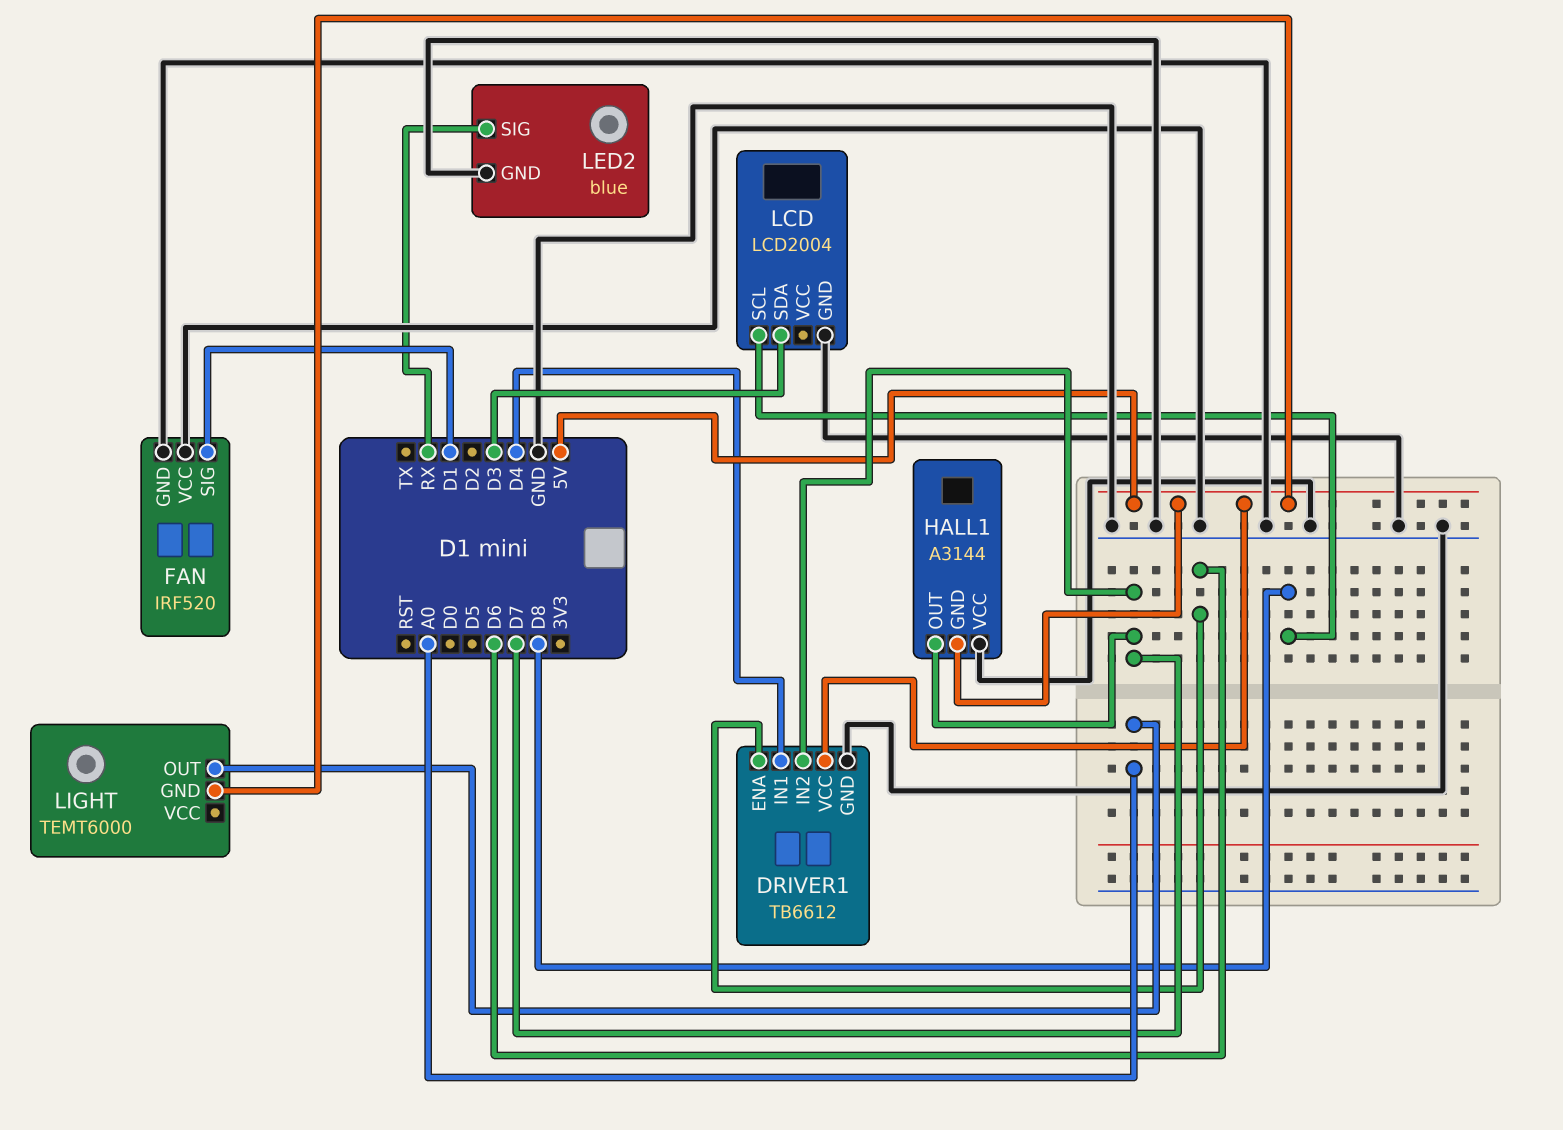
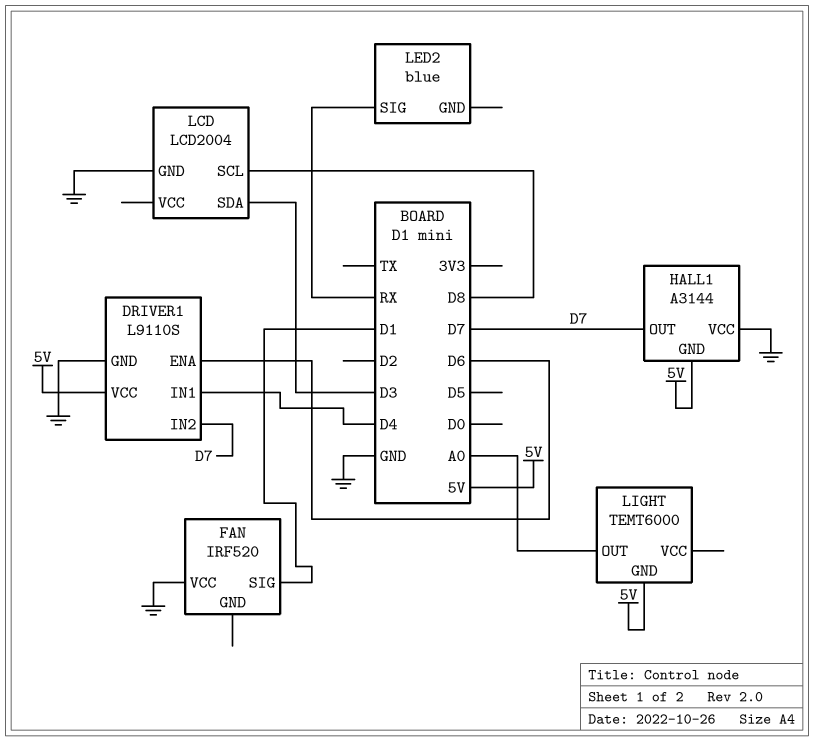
DRIVER1: TB6612 -> L9110S
FAN pin GND: GND -> none
LED2 pin GND: GND -> none

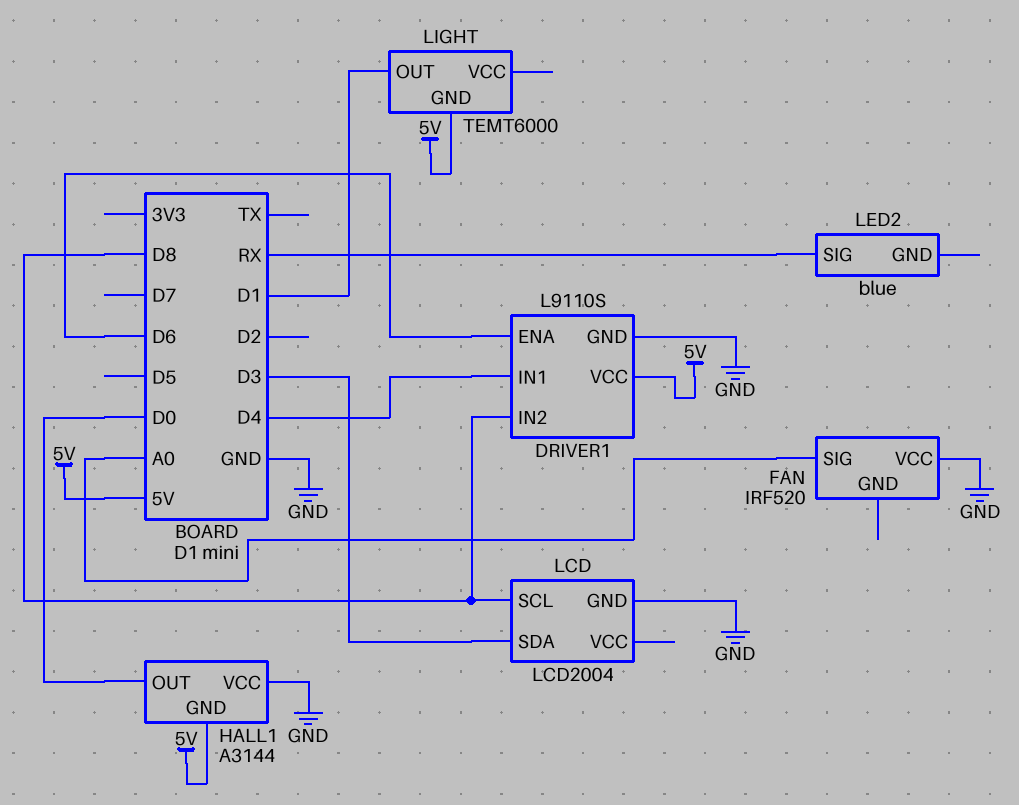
DRIVER1 pin IN2: D7 -> D8
FAN pin SIG: D1 -> A0
HALL1 pin OUT: D7 -> D0
LIGHT pin OUT: A0 -> D1

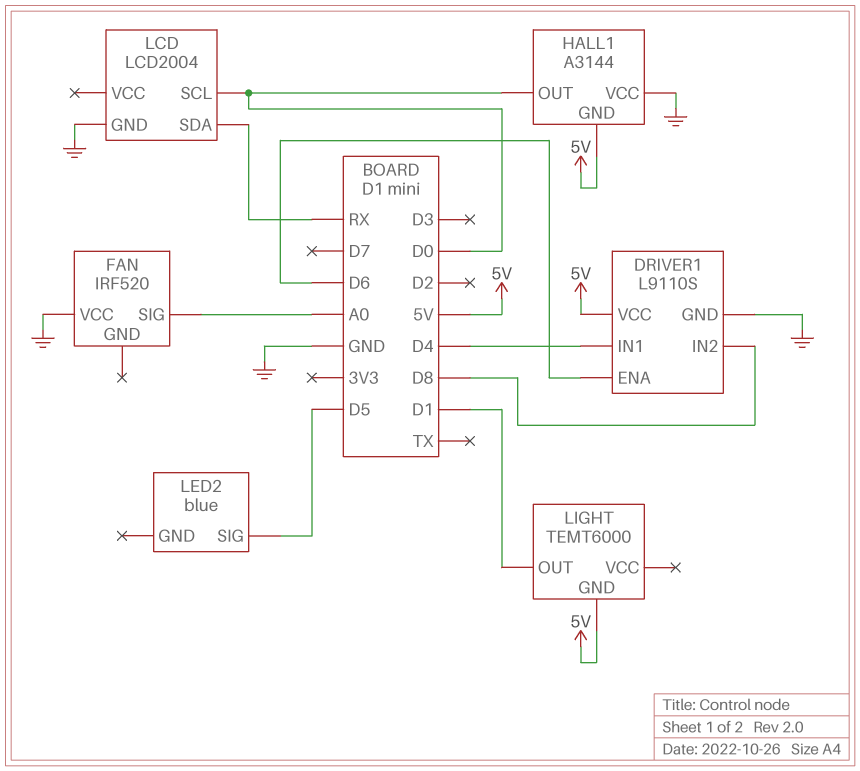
LCD pin SCL: D8 -> D0
LCD pin SDA: D3 -> RX
LED2 pin SIG: RX -> D5

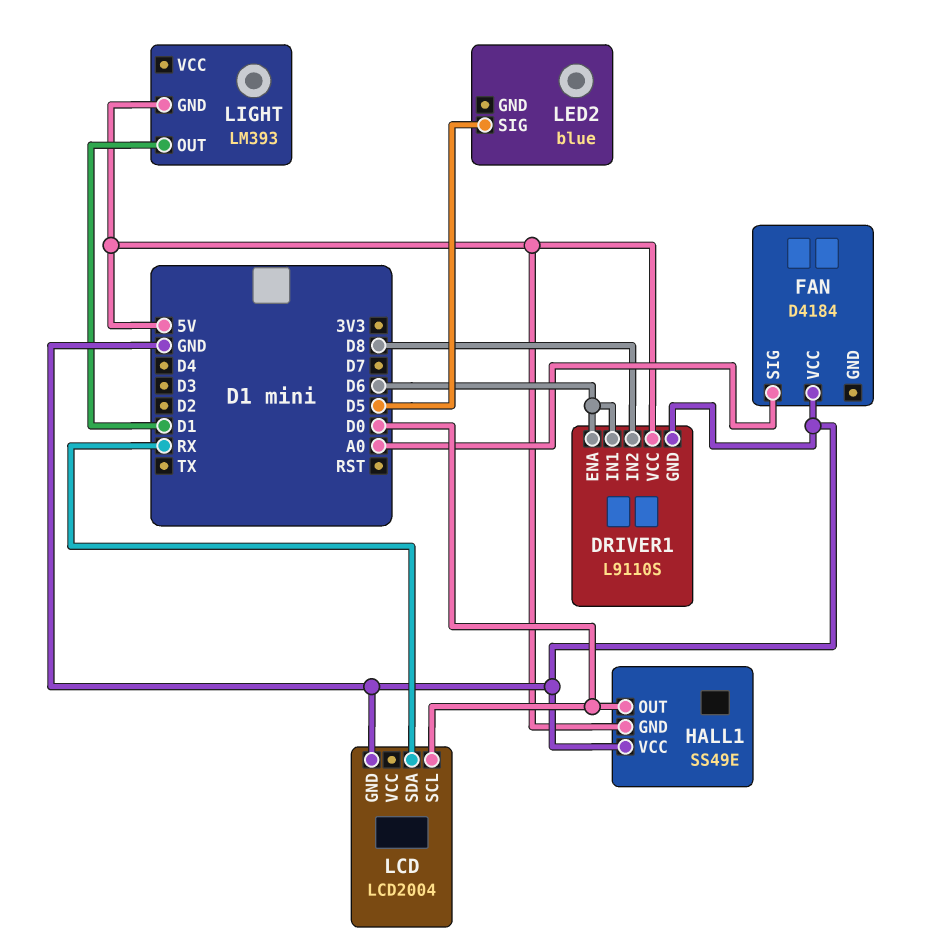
DRIVER1 pin IN1: D4 -> D6
FAN: IRF520 -> D4184
HALL1: A3144 -> SS49E
LIGHT: TEMT6000 -> LM393

